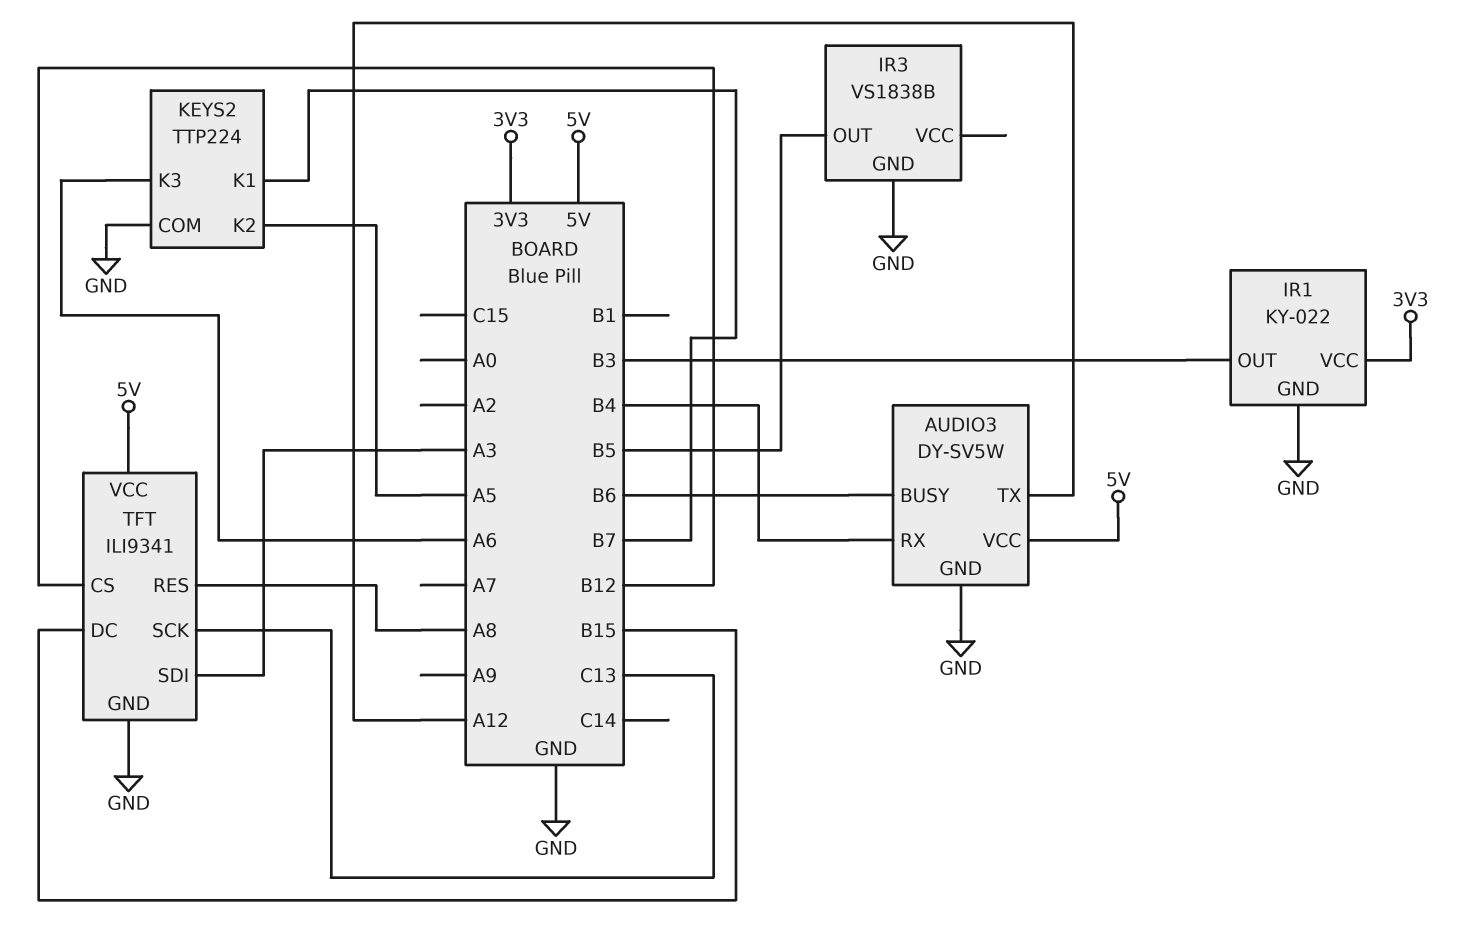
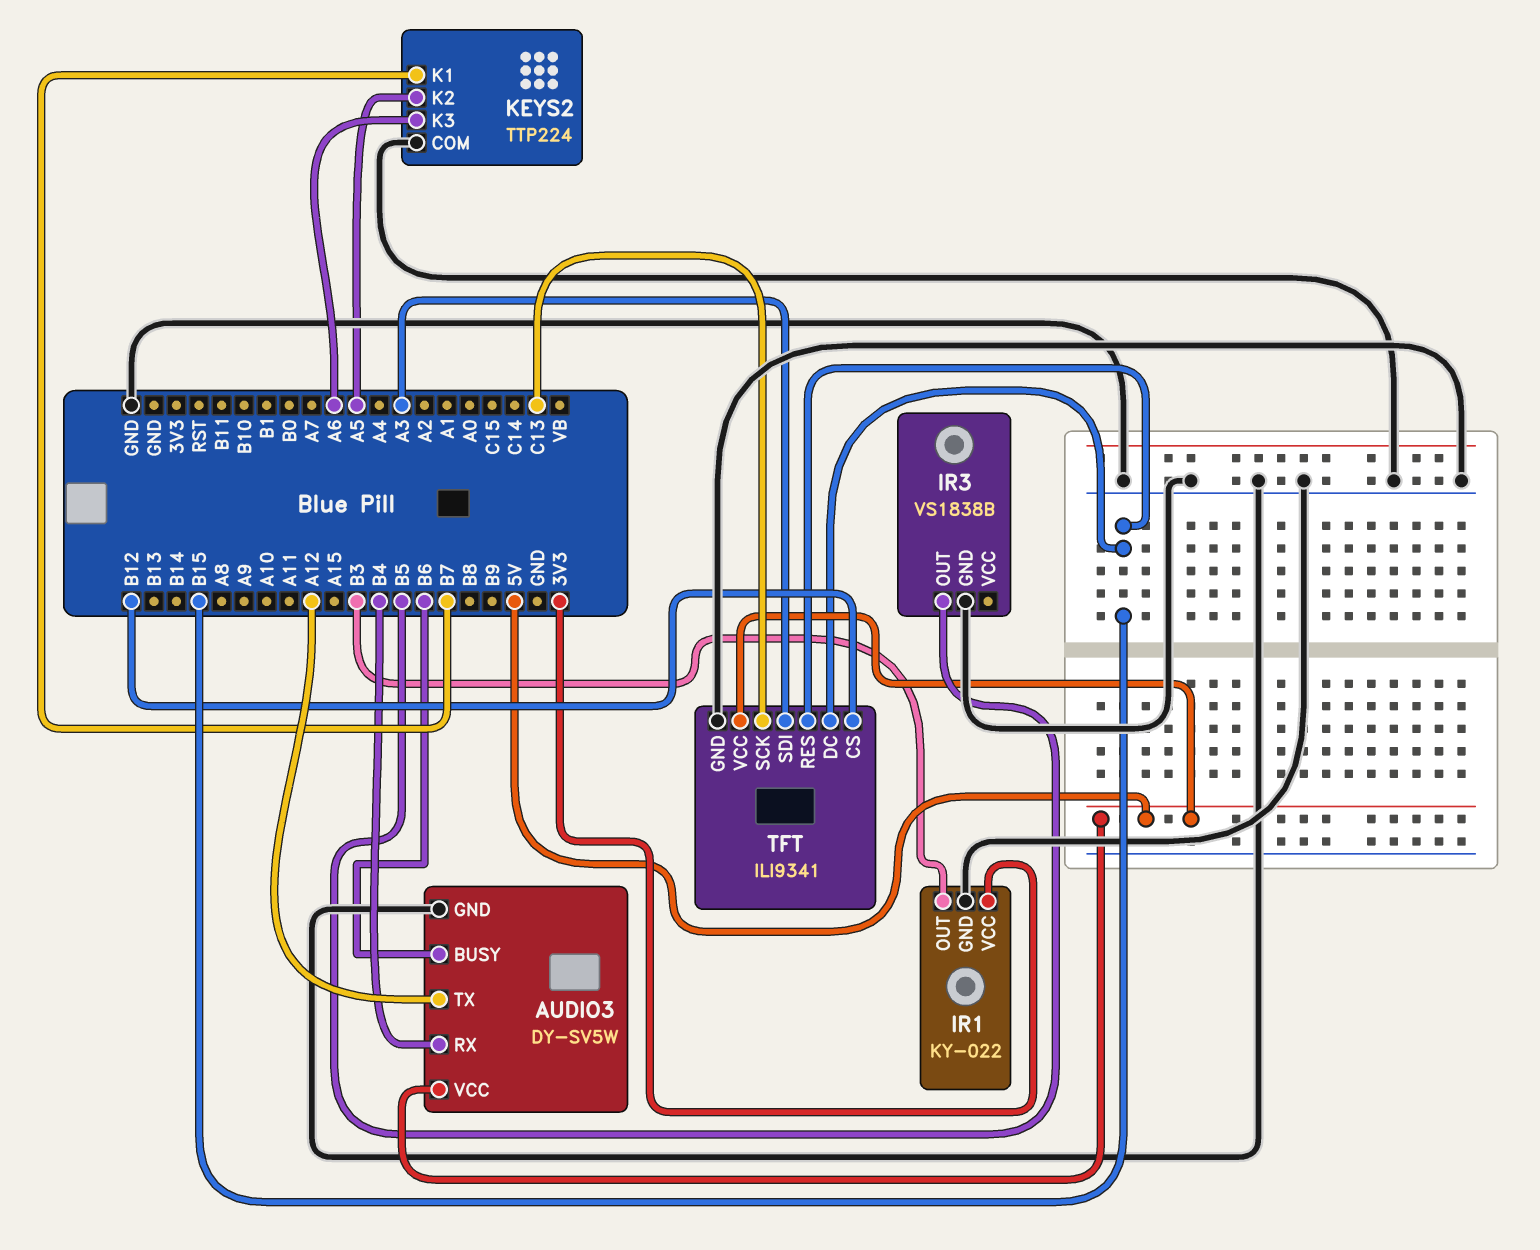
TFT pin RES: A8 -> B15

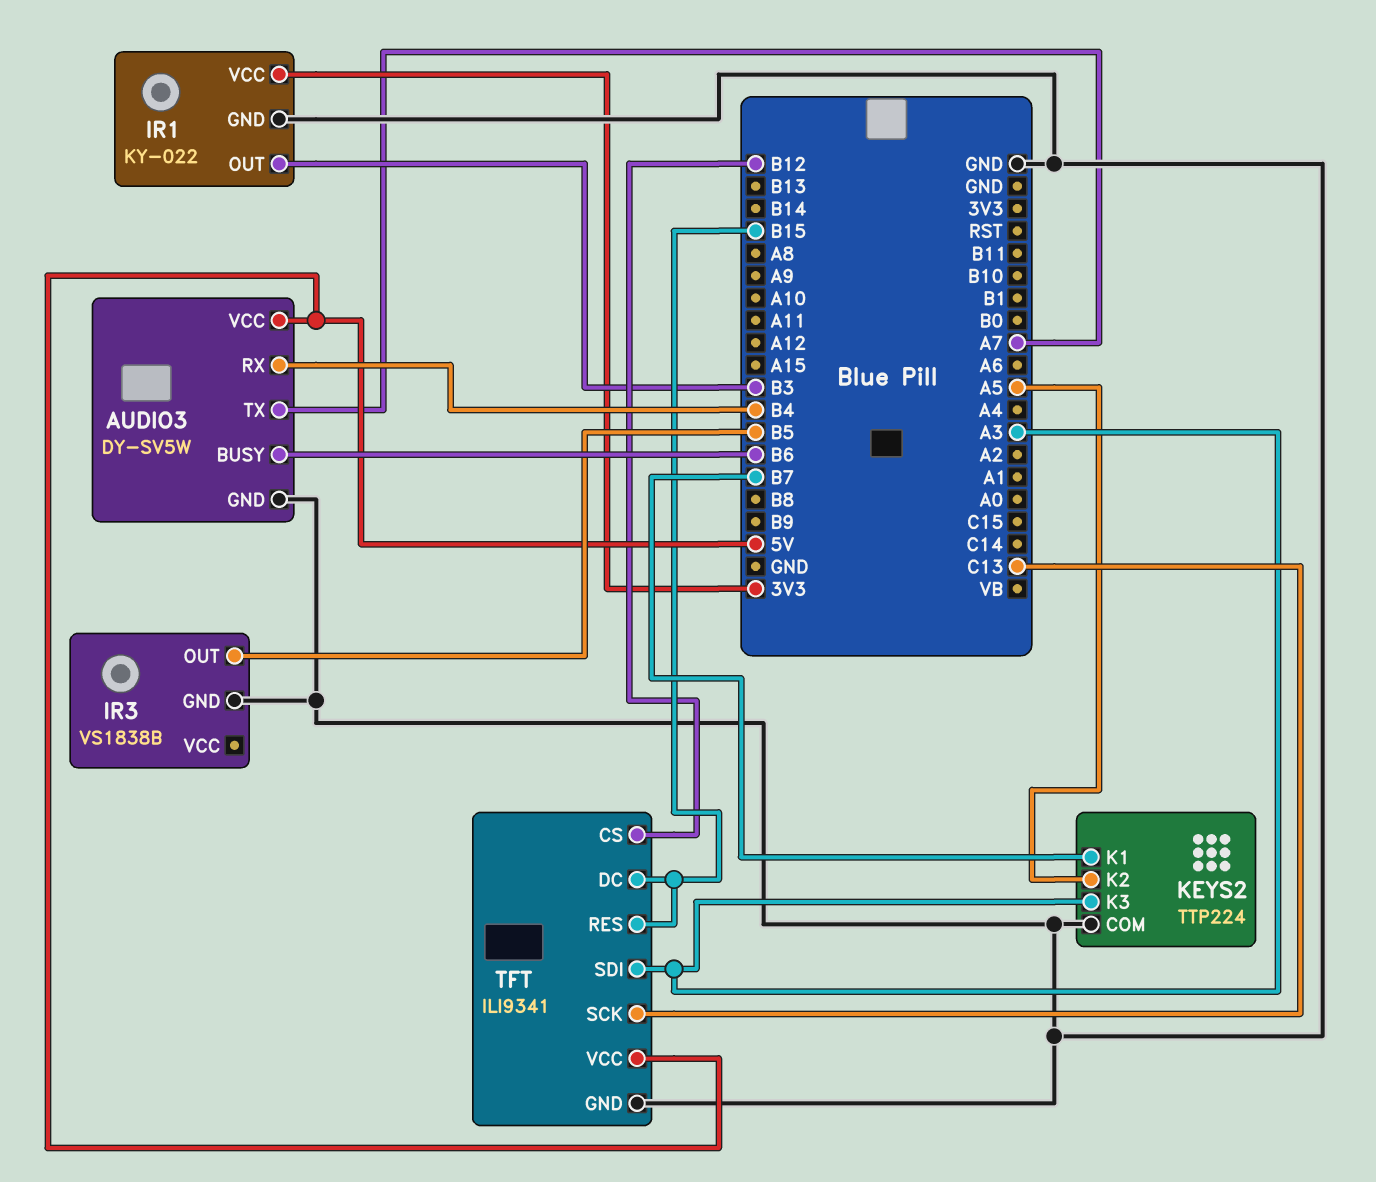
AUDIO3 pin TX: A12 -> A7
KEYS2 pin K3: A6 -> A3

